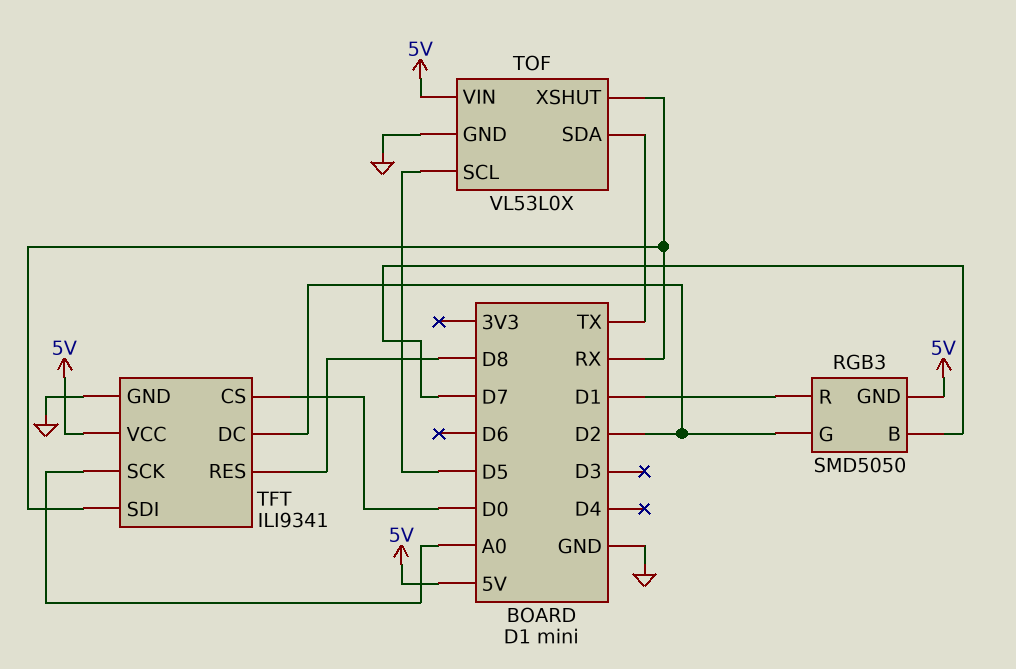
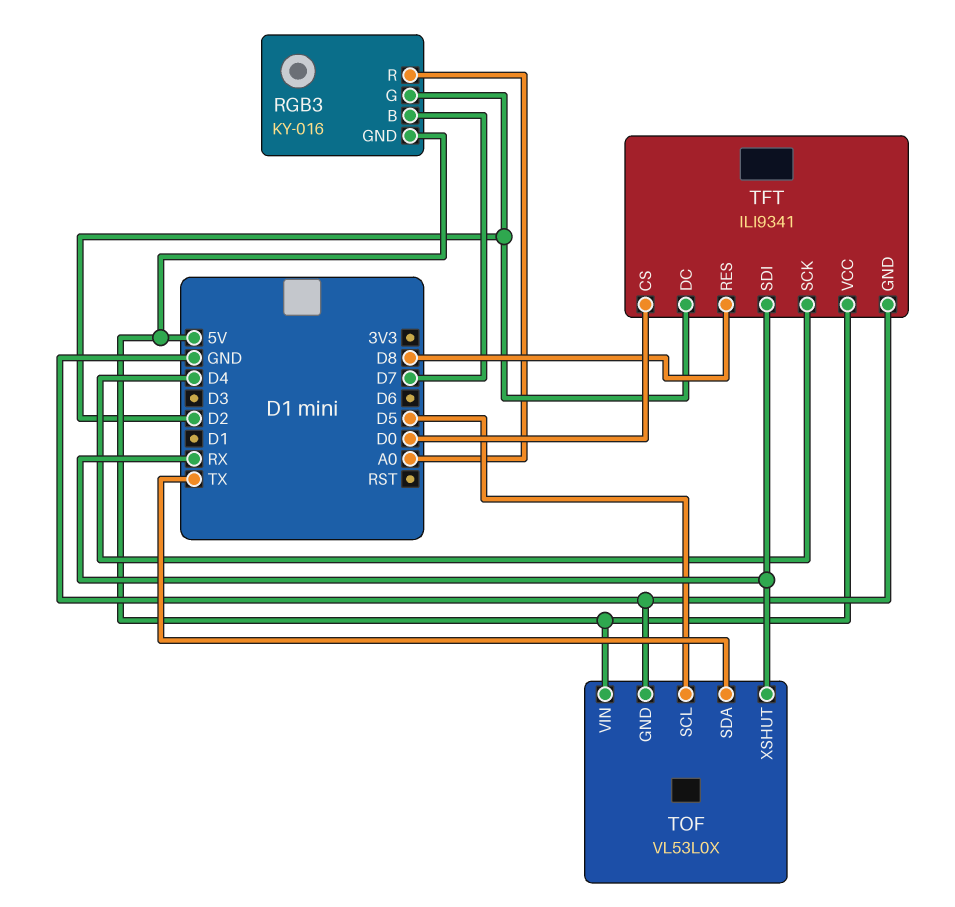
RGB3: SMD5050 -> KY-016
RGB3 pin R: D1 -> A0
TFT pin SCK: A0 -> D4

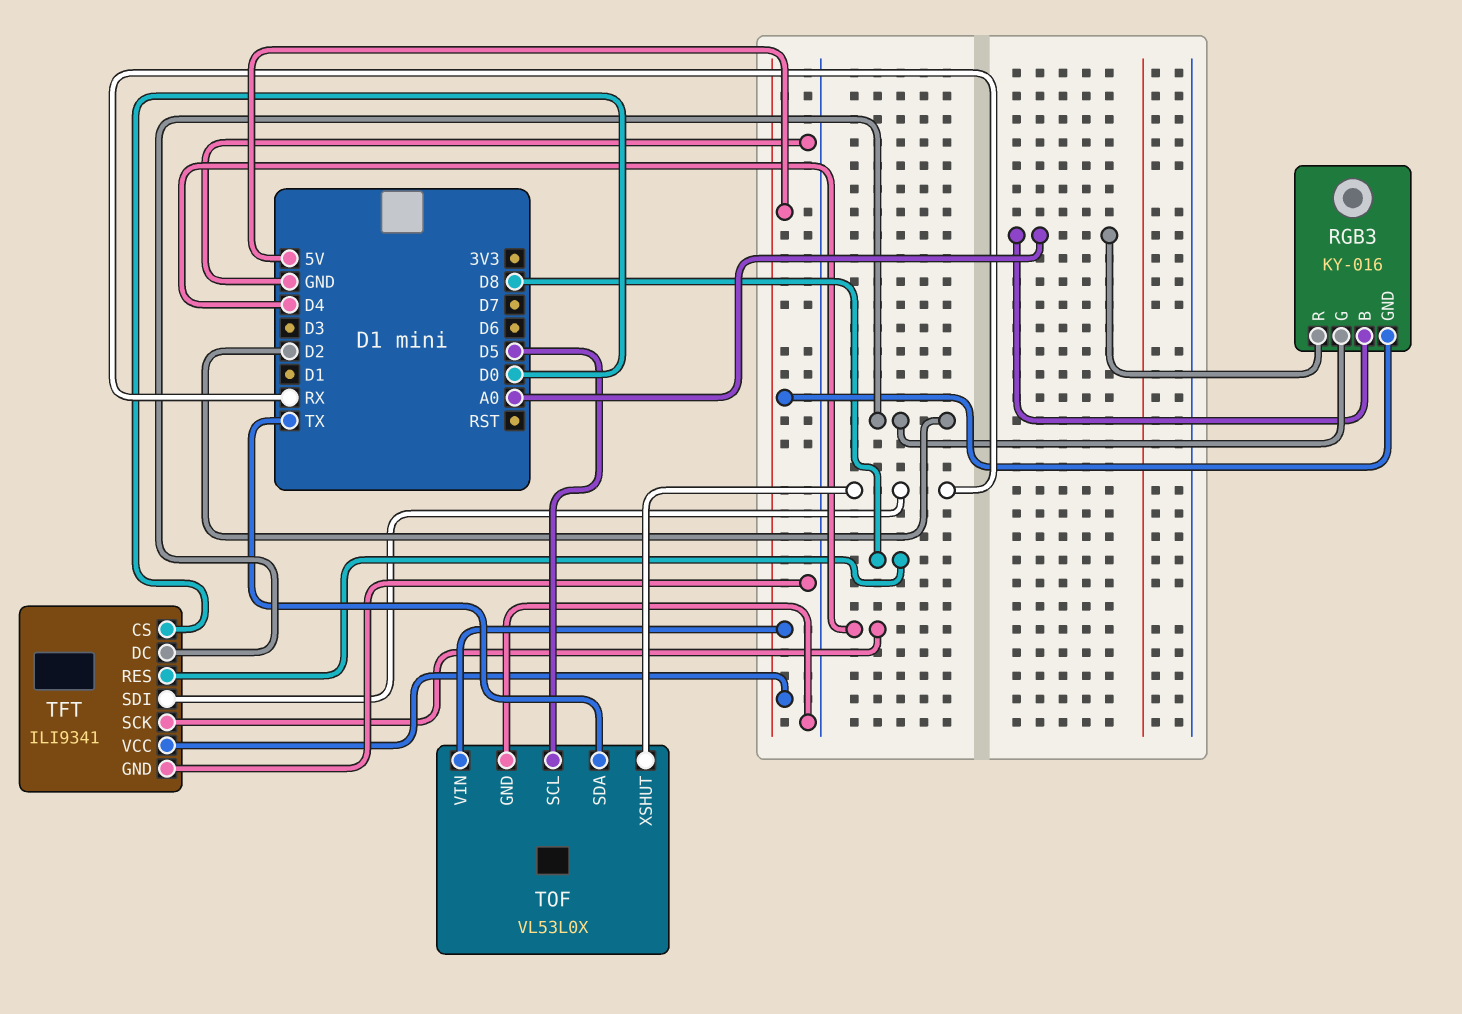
RGB3 pin B: D7 -> A0

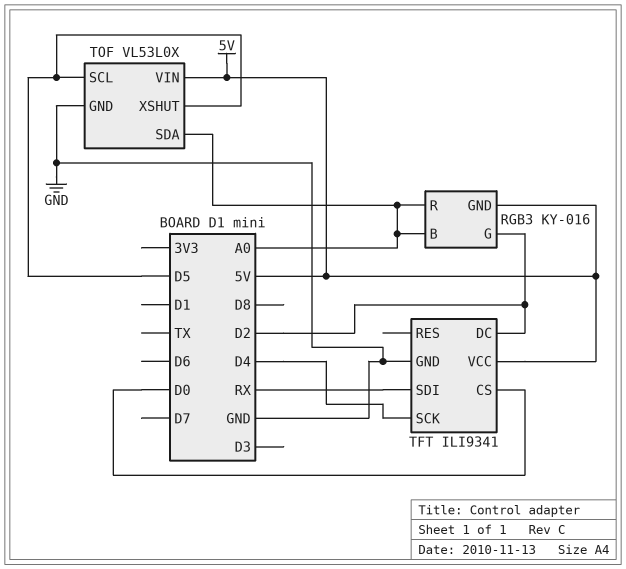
TFT pin RES: D8 -> none
TOF pin SDA: TX -> A0
TOF pin XSHUT: RX -> D5

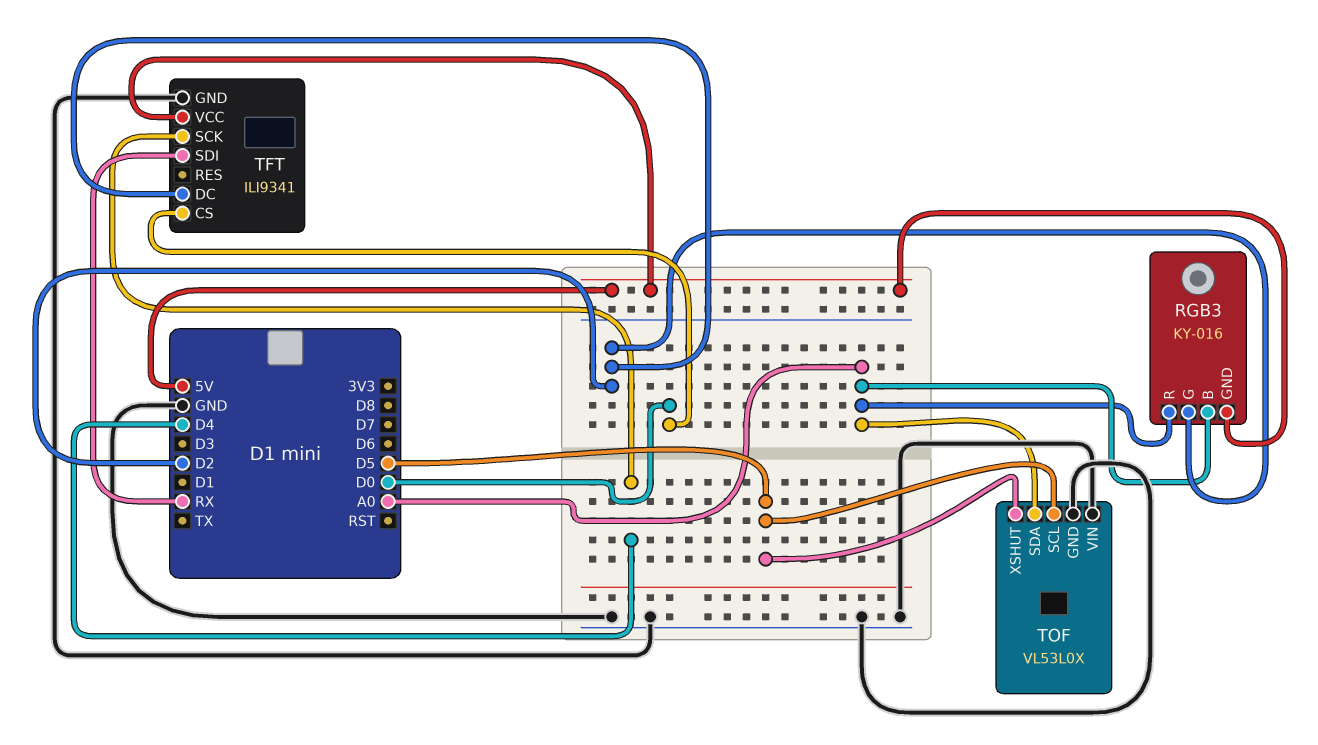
TOF pin VIN: 5V -> GND

